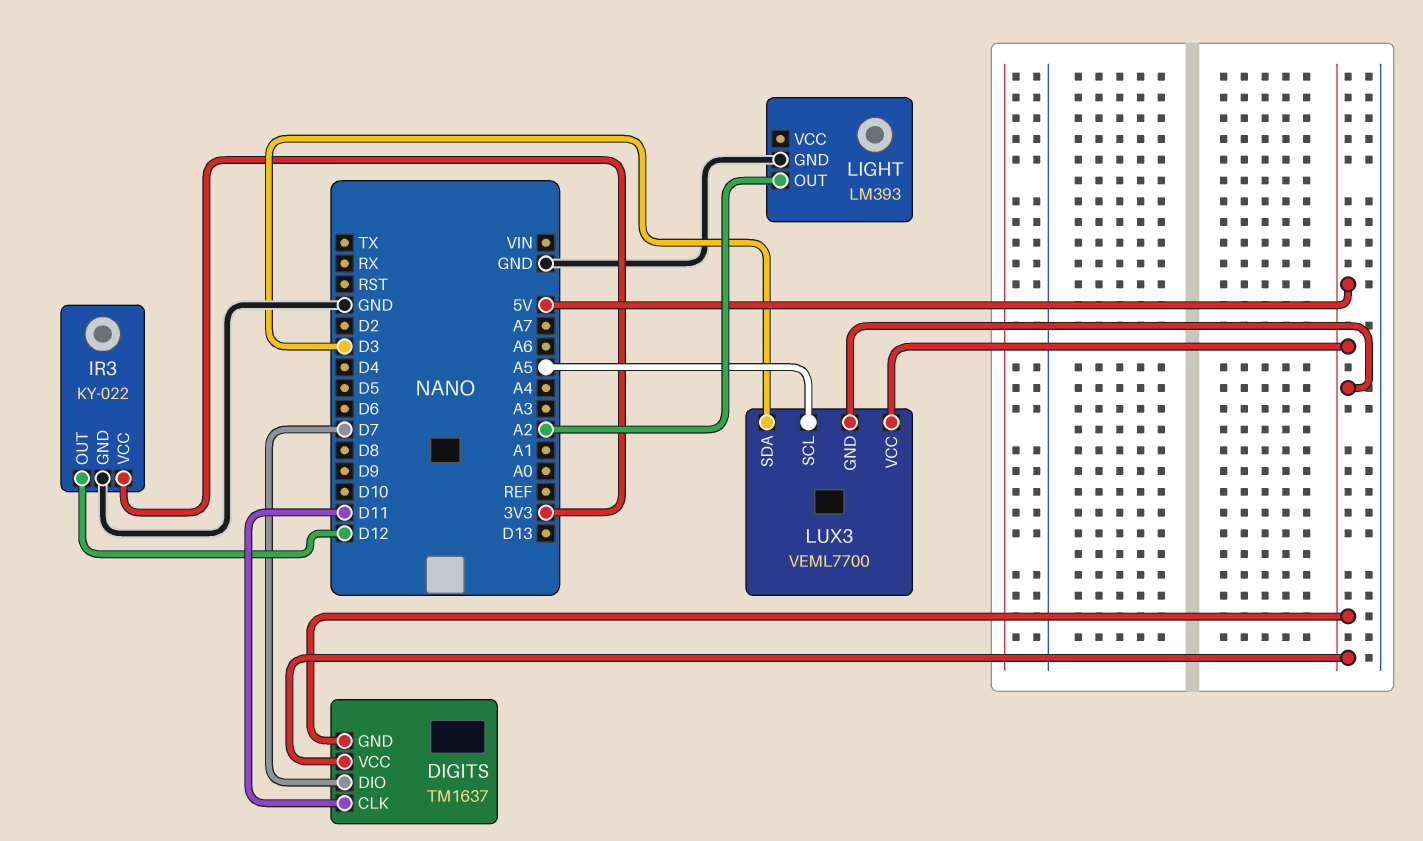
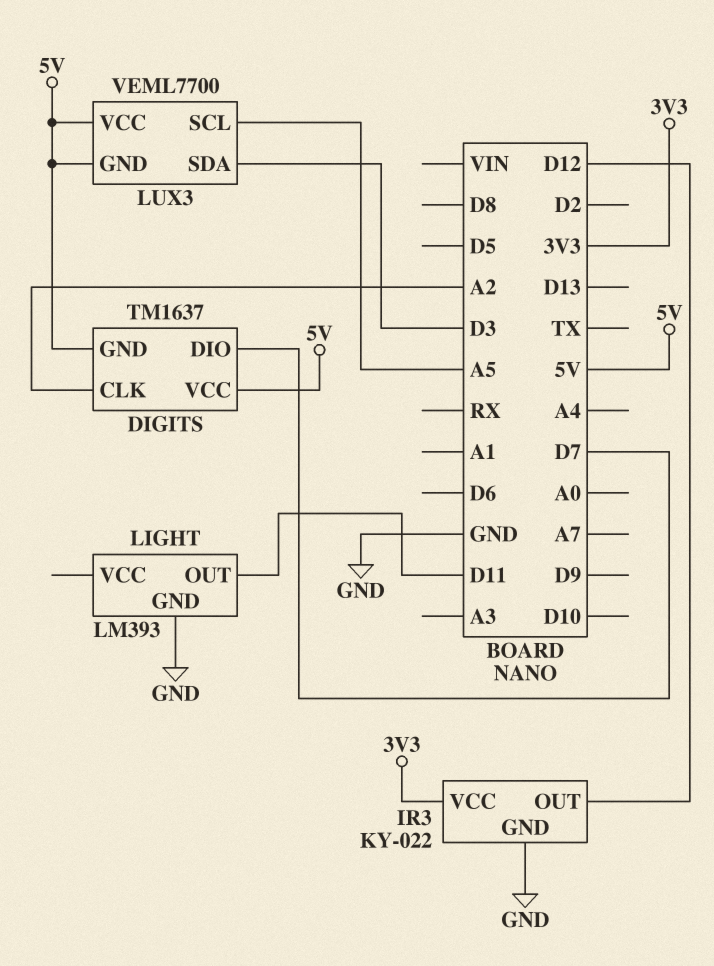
DIGITS pin CLK: D11 -> A2
LIGHT pin OUT: A2 -> D11

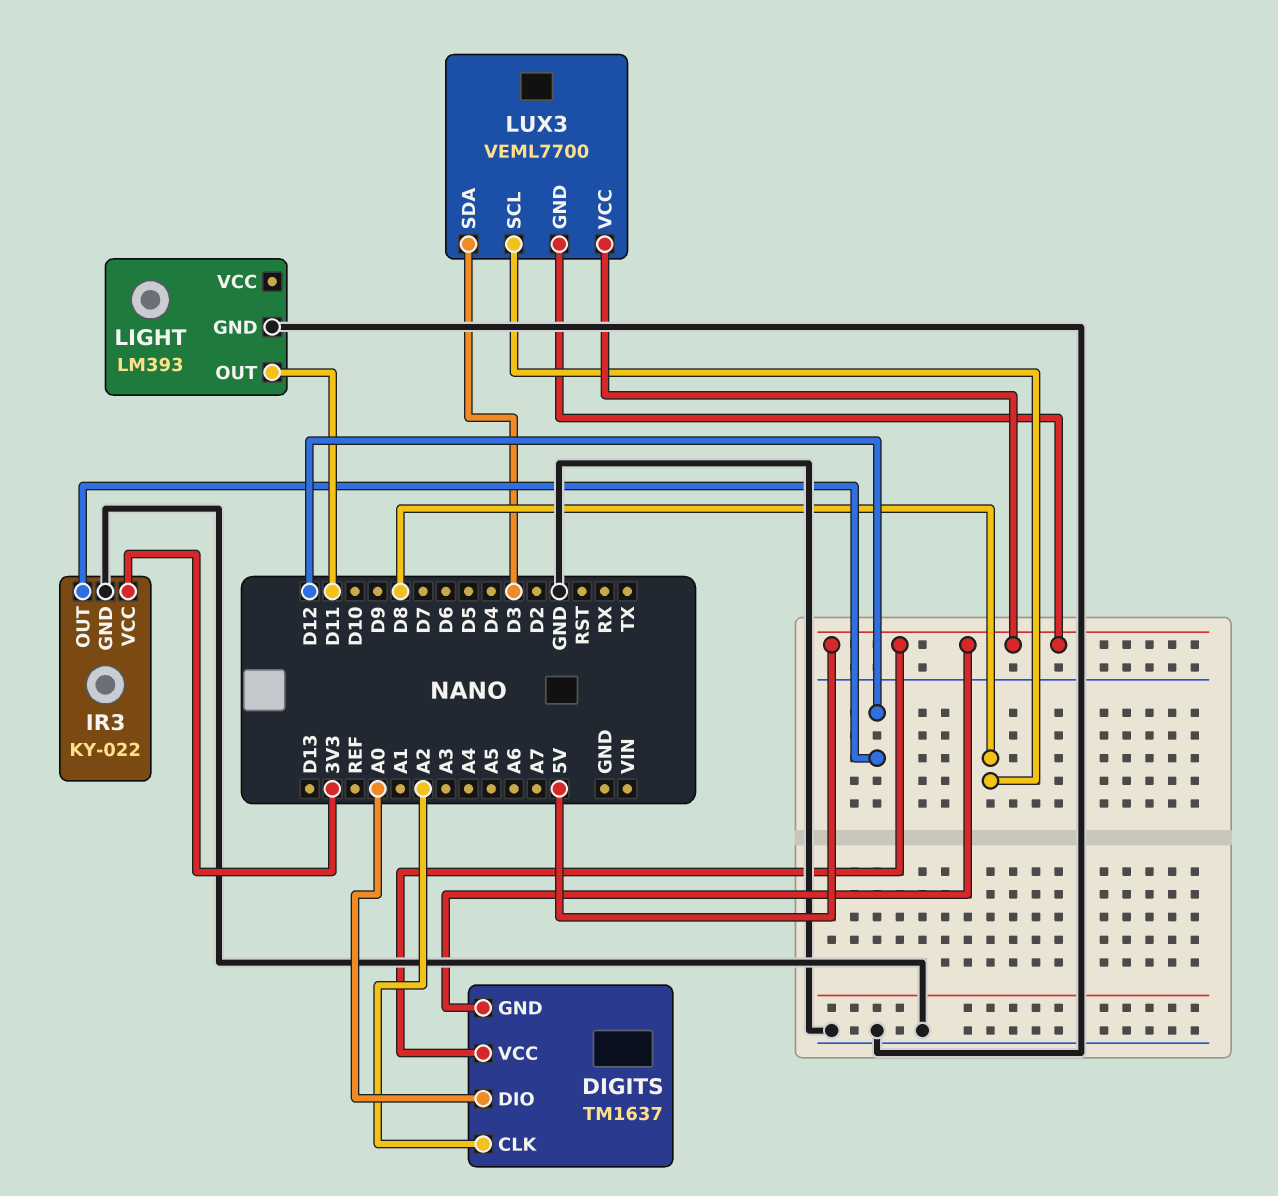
DIGITS pin DIO: D7 -> A0
LUX3 pin SCL: A5 -> D8

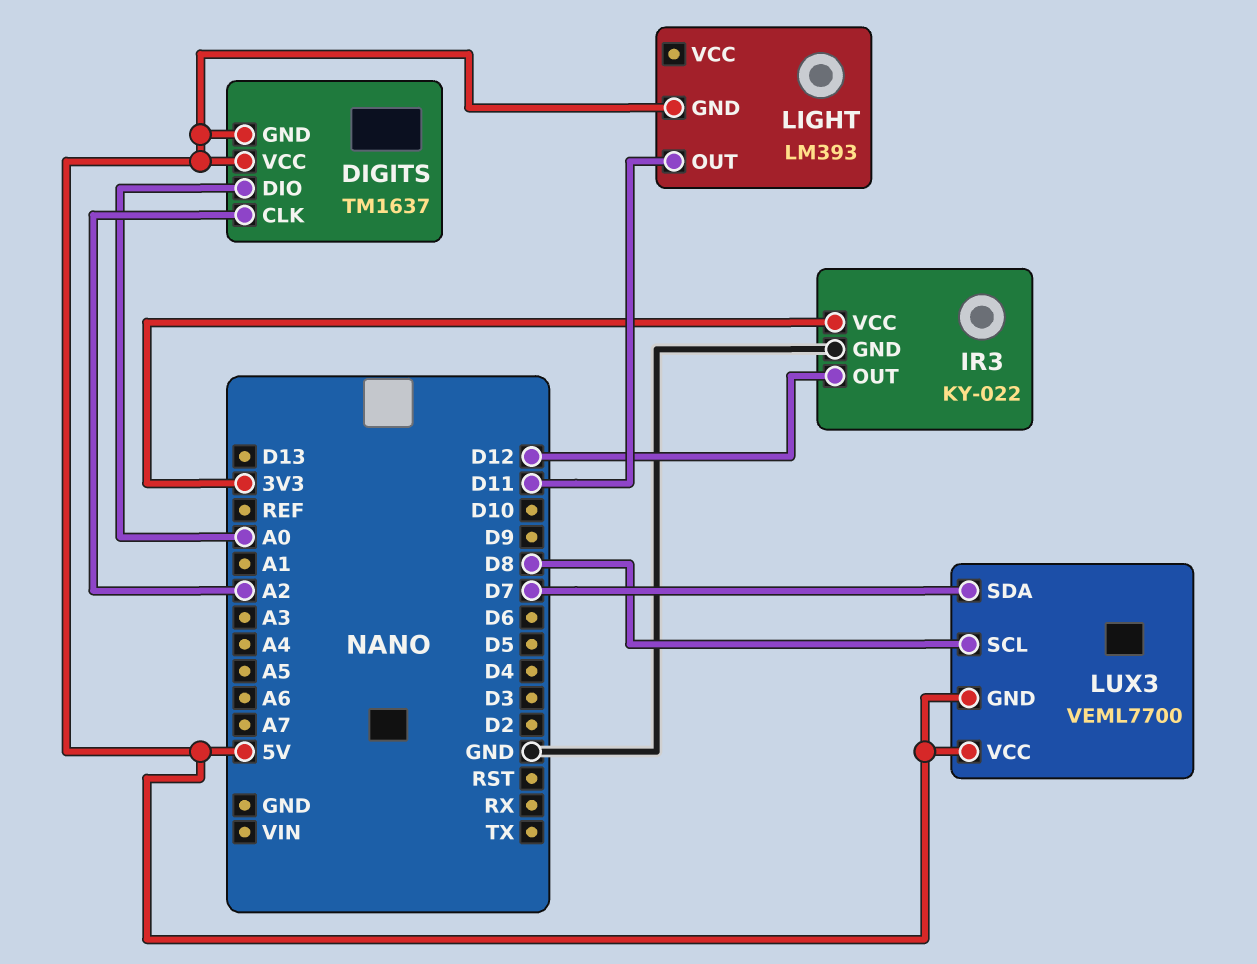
LIGHT pin GND: GND -> 5V
LUX3 pin SDA: D3 -> D7

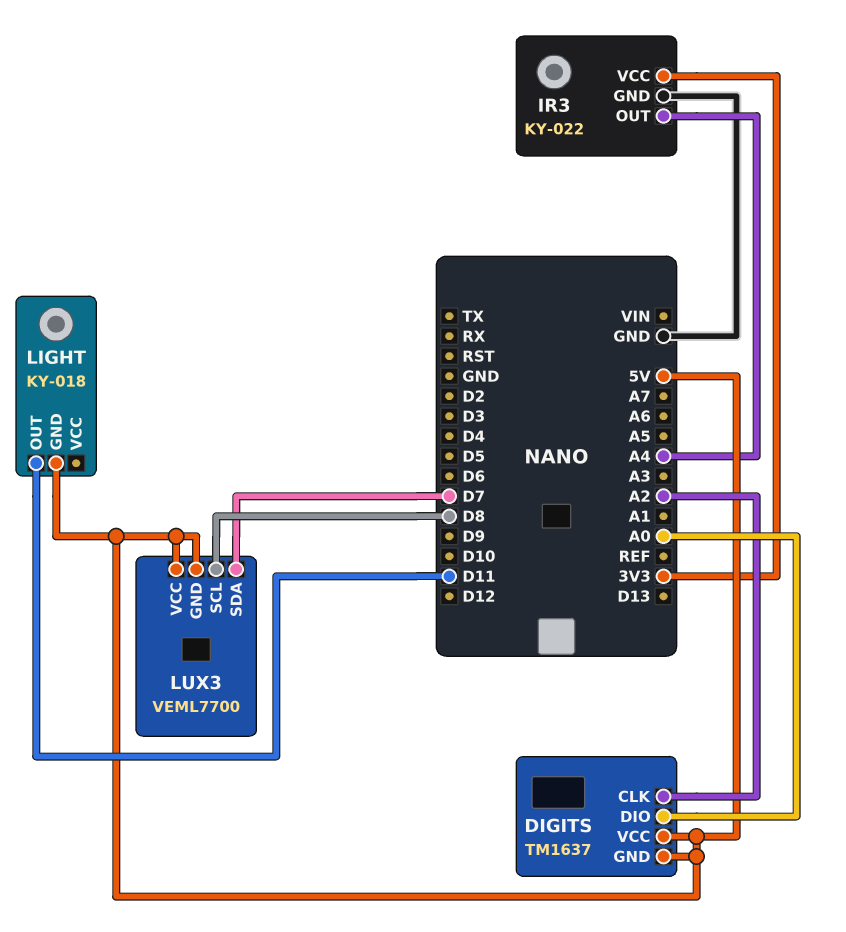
IR3 pin OUT: D12 -> A4
LIGHT: LM393 -> KY-018

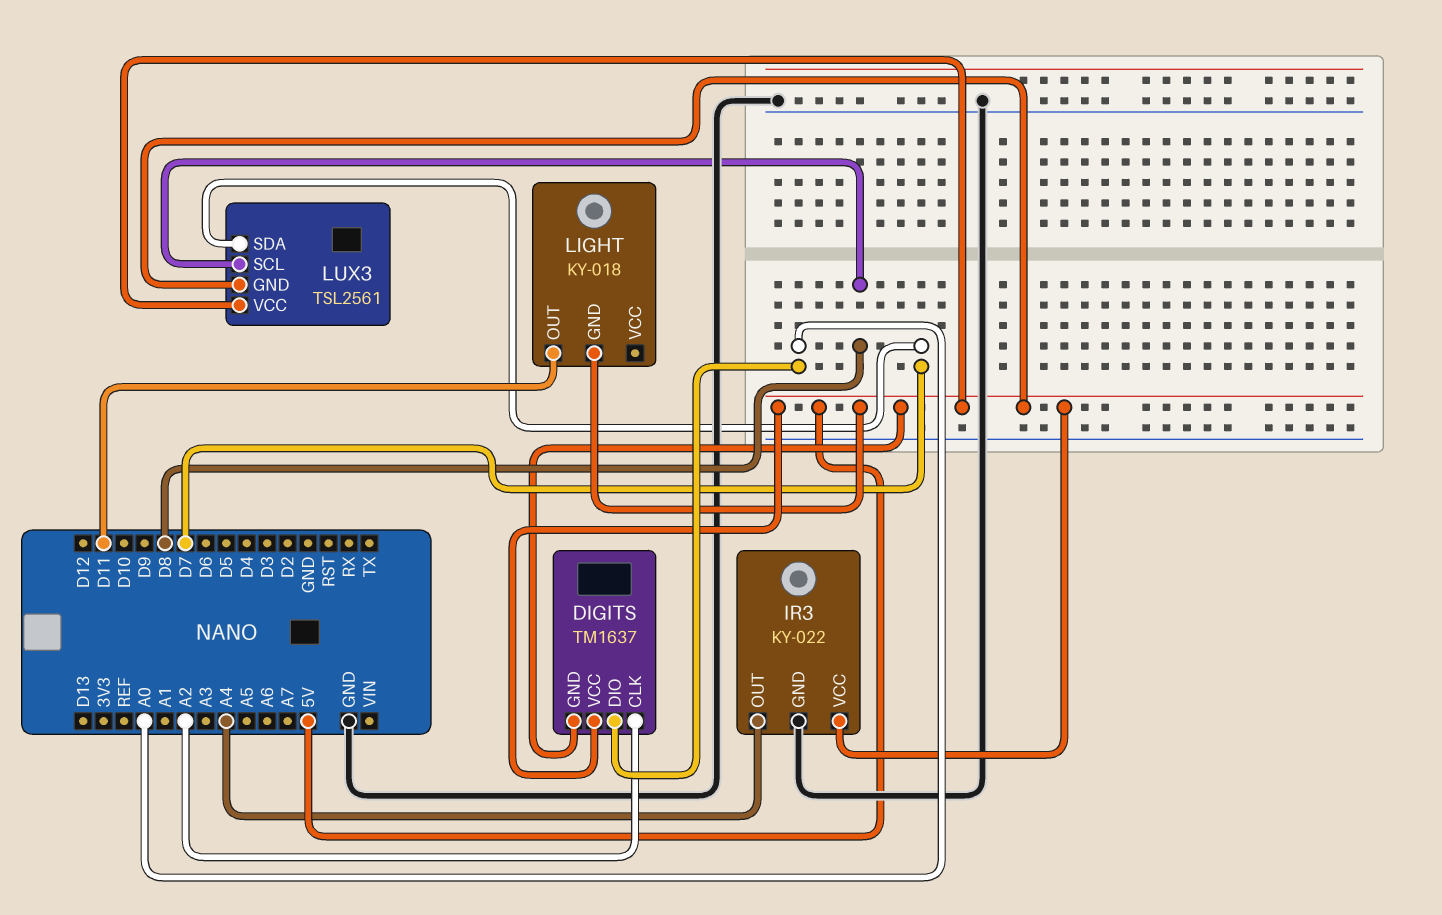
IR3 pin VCC: 3V3 -> 5V
LUX3: VEML7700 -> TSL2561

